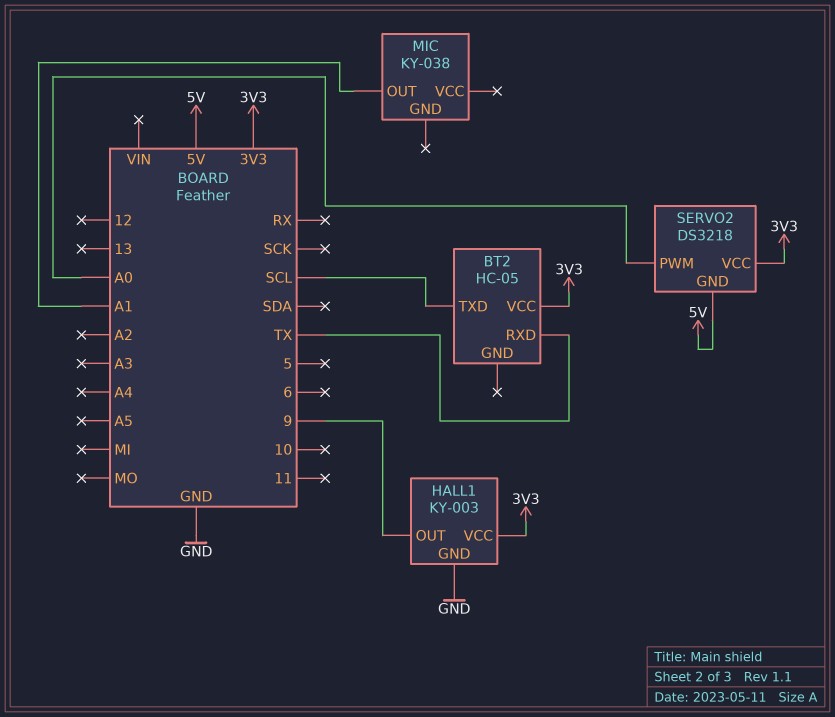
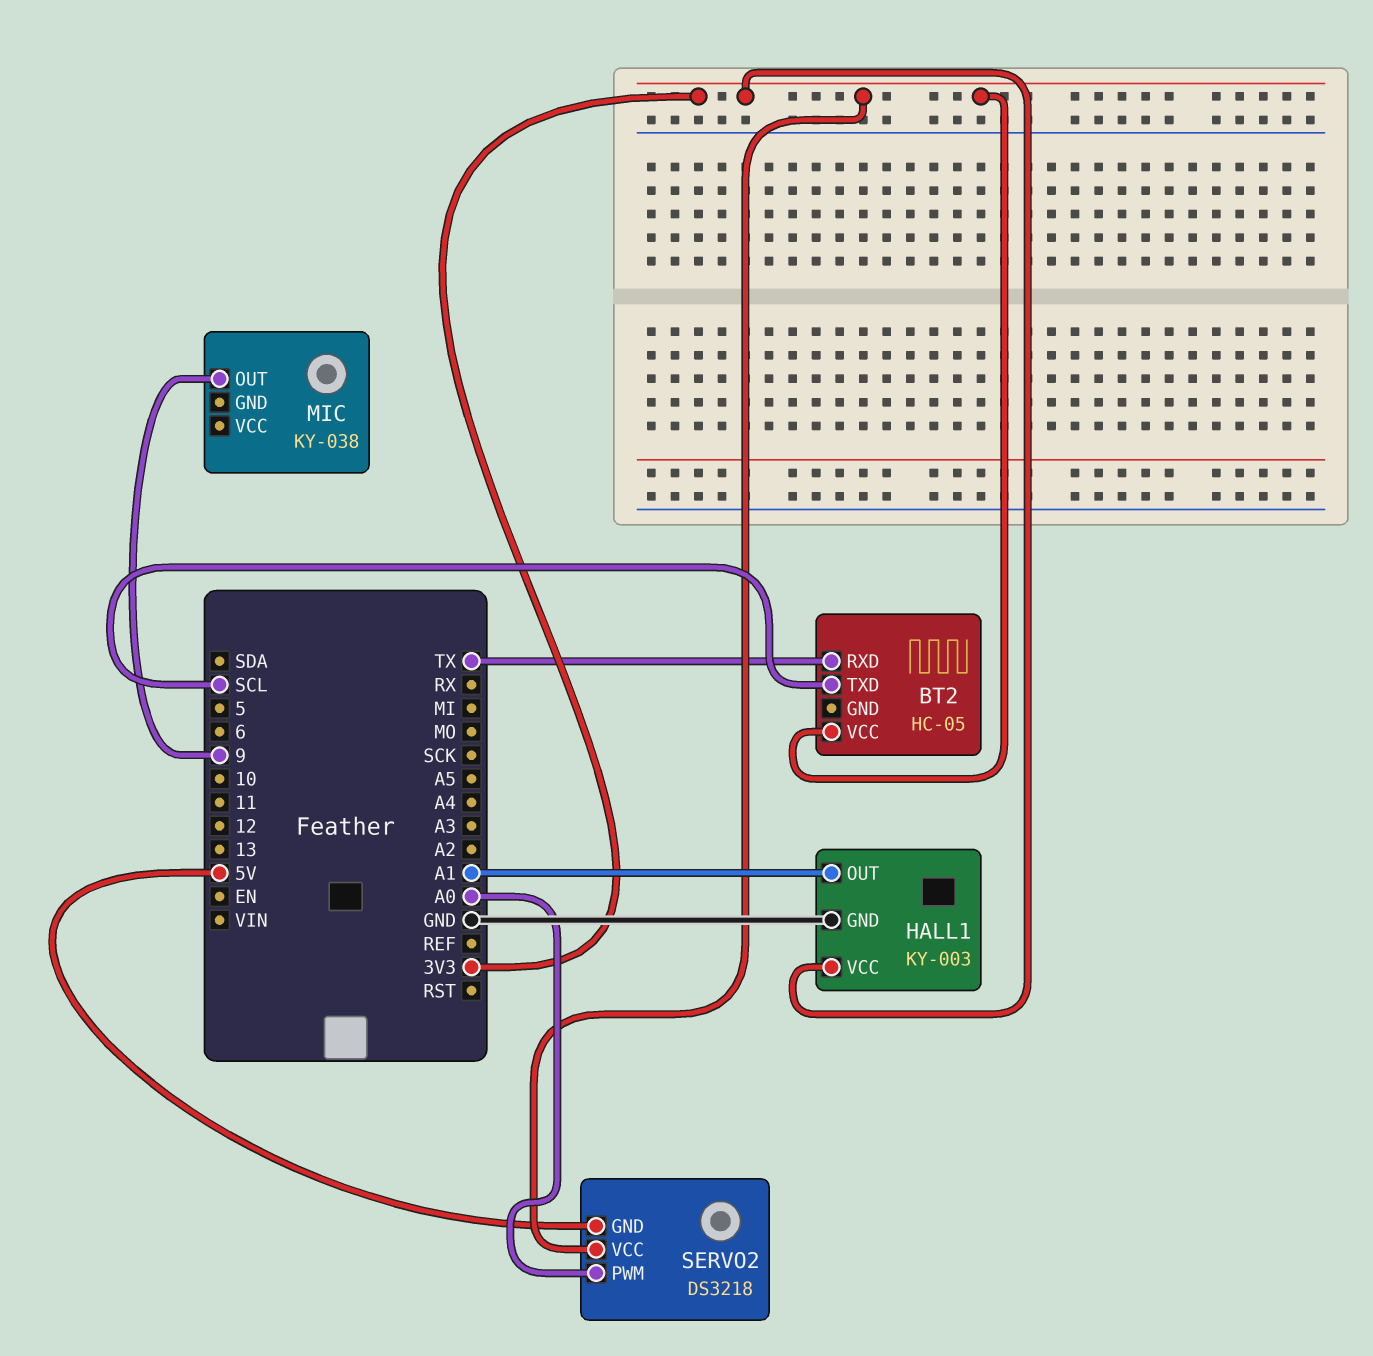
HALL1 pin OUT: 9 -> A1
MIC pin OUT: A1 -> 9

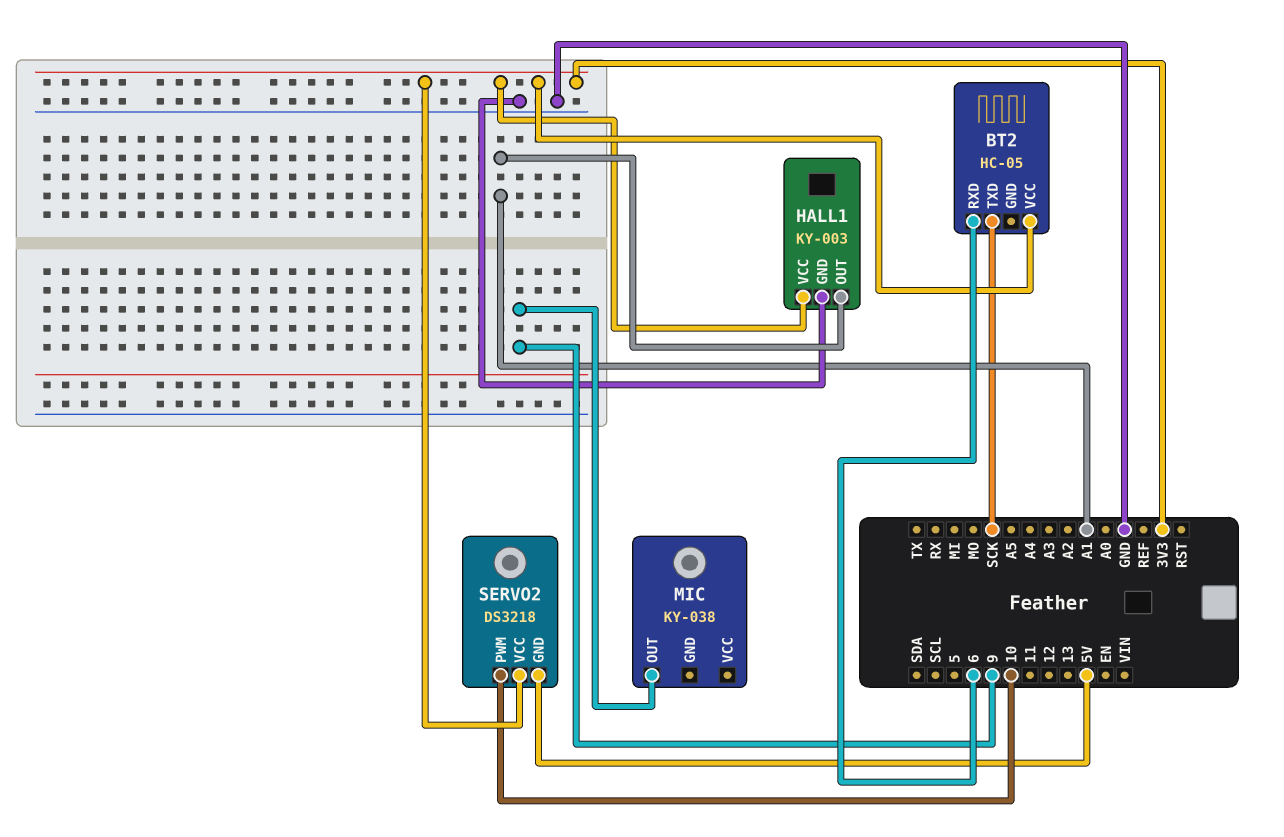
BT2 pin RXD: TX -> 6
BT2 pin TXD: SCL -> SCK
SERVO2 pin PWM: A0 -> 10

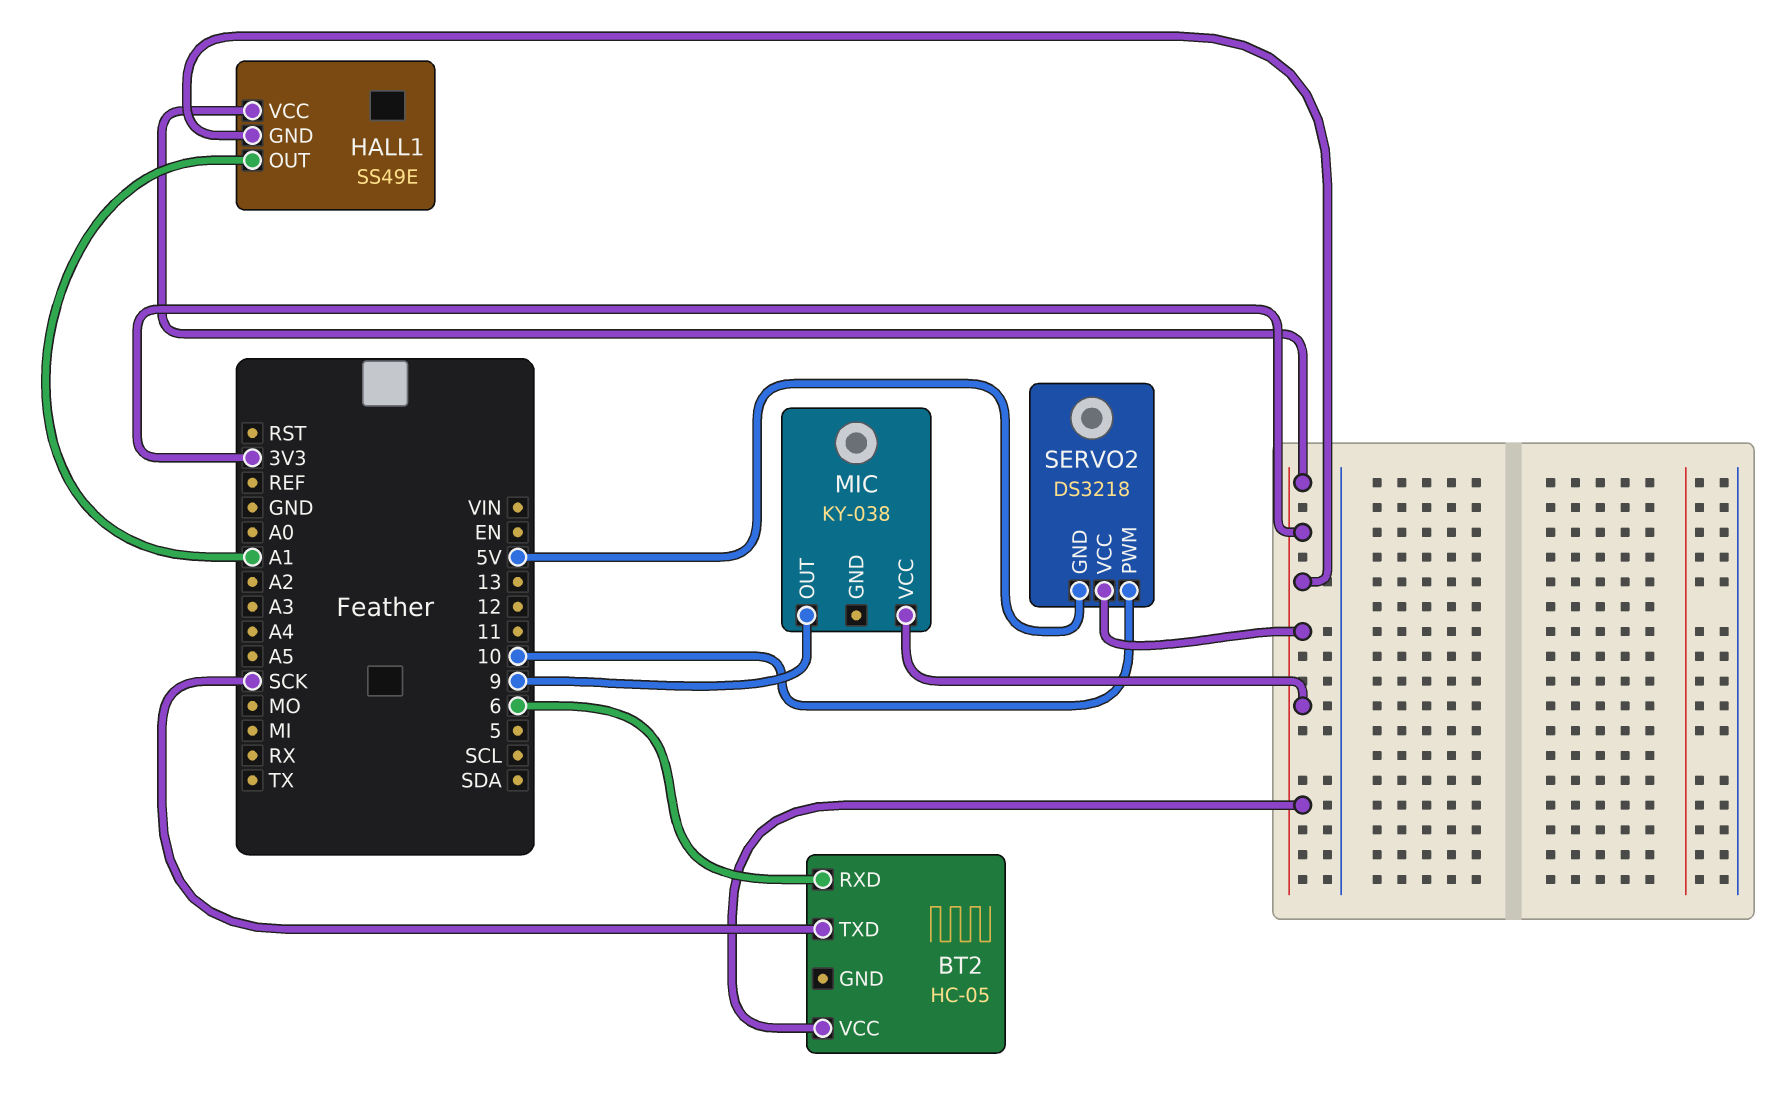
HALL1: KY-003 -> SS49E
HALL1 pin GND: GND -> 3V3
MIC pin VCC: none -> 3V3

